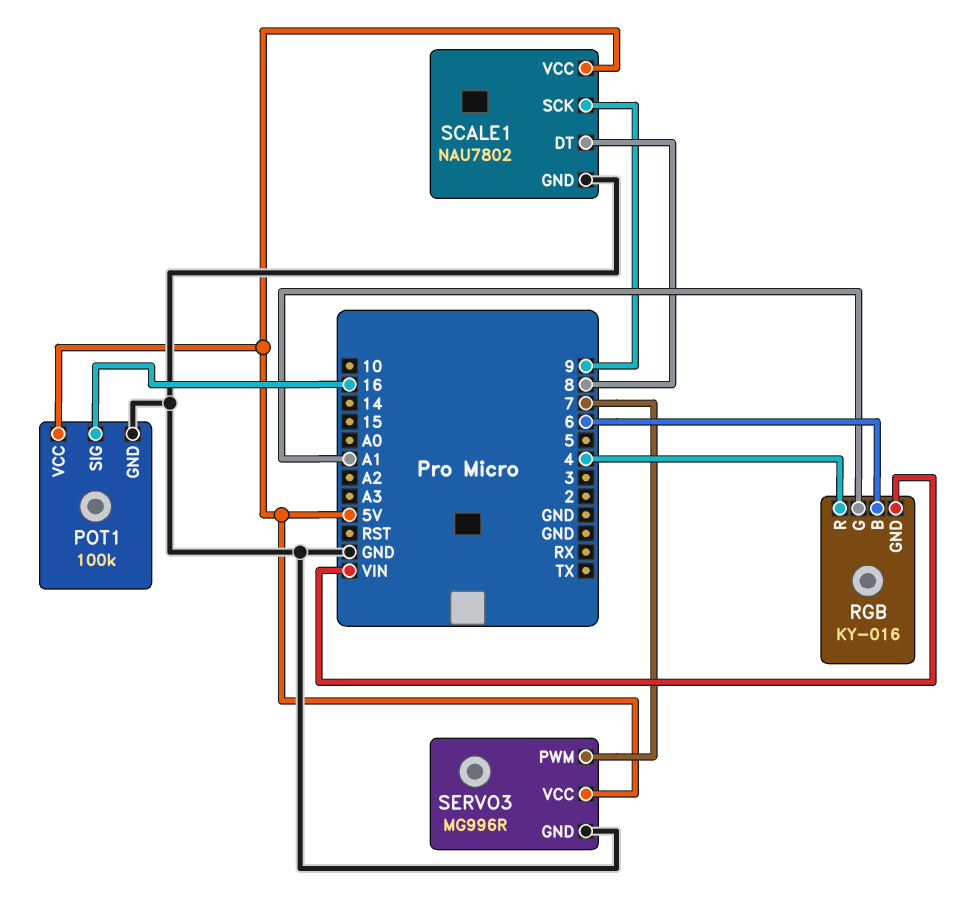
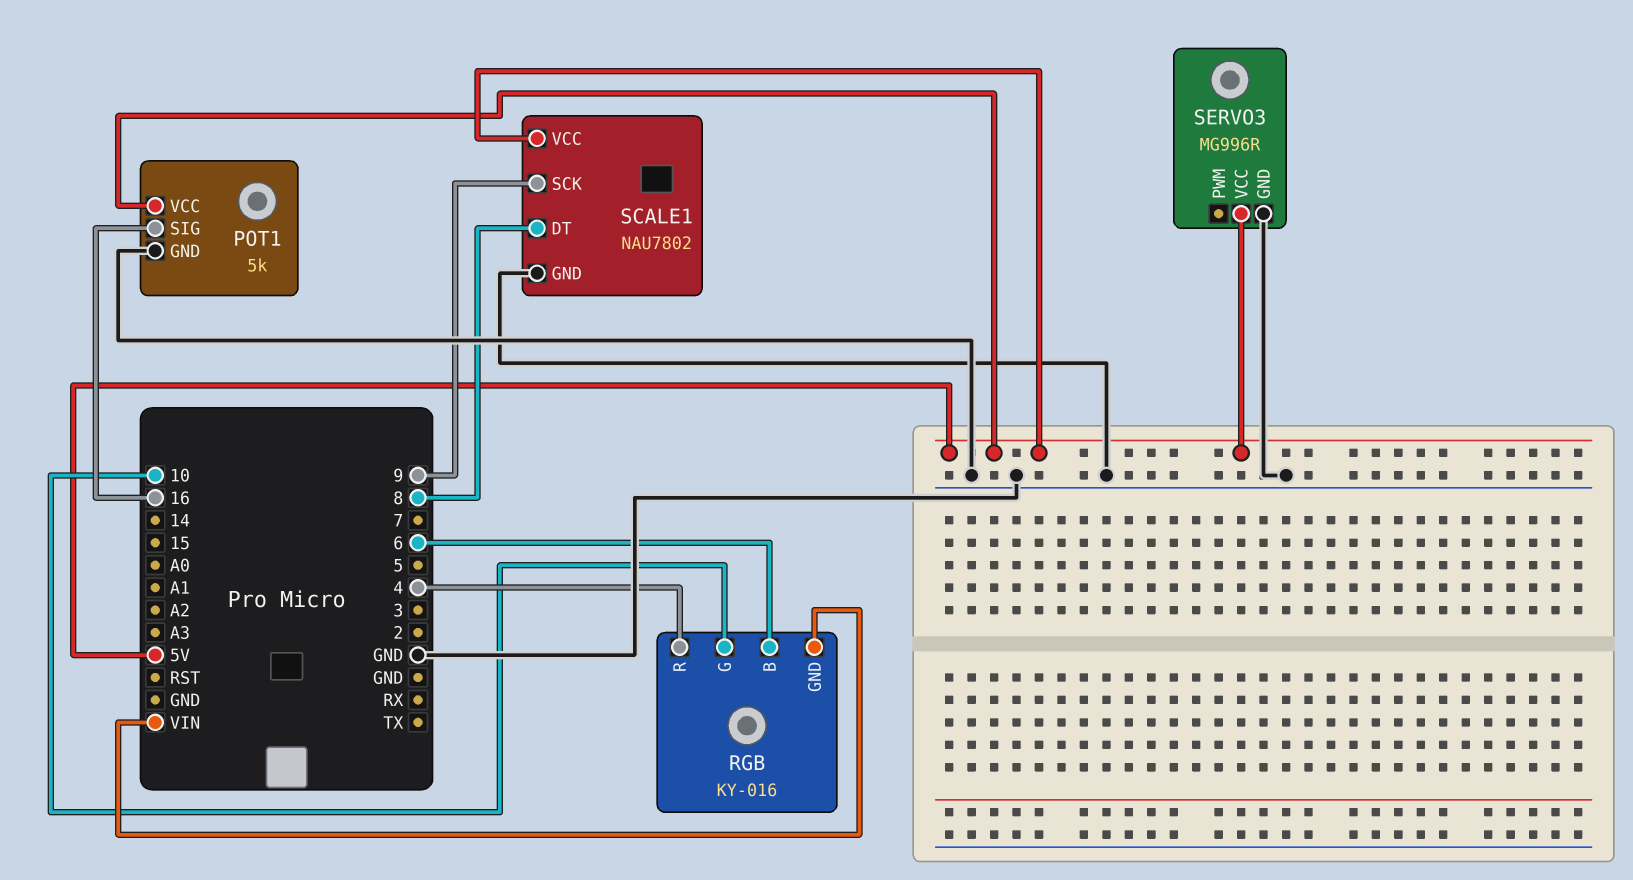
POT1: 100k -> 5k
RGB pin G: A1 -> 10
SERVO3 pin PWM: 7 -> none

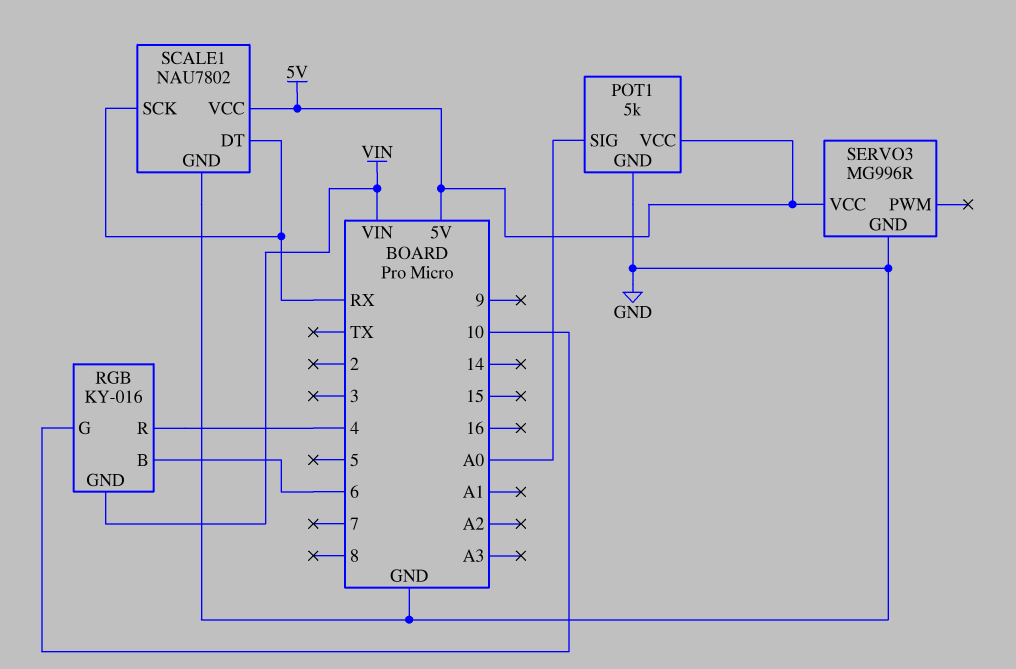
POT1 pin SIG: 16 -> A0
SCALE1 pin DT: 8 -> RX
SCALE1 pin SCK: 9 -> RX

